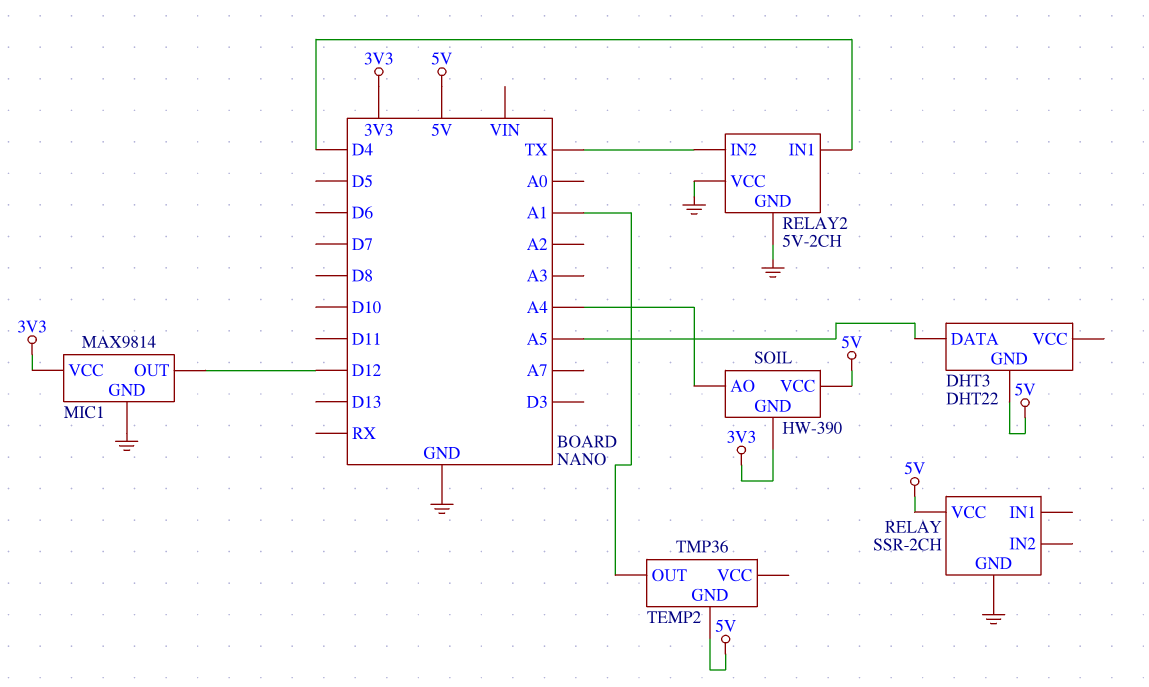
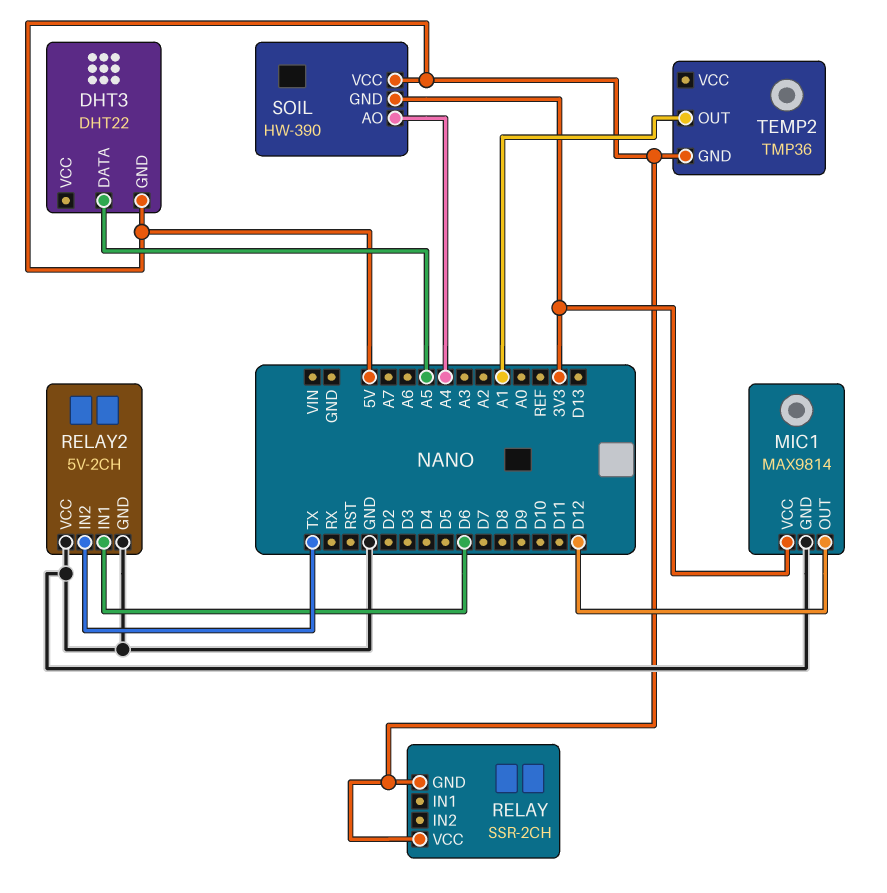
RELAY pin GND: GND -> 5V
RELAY2 pin IN1: D4 -> D6

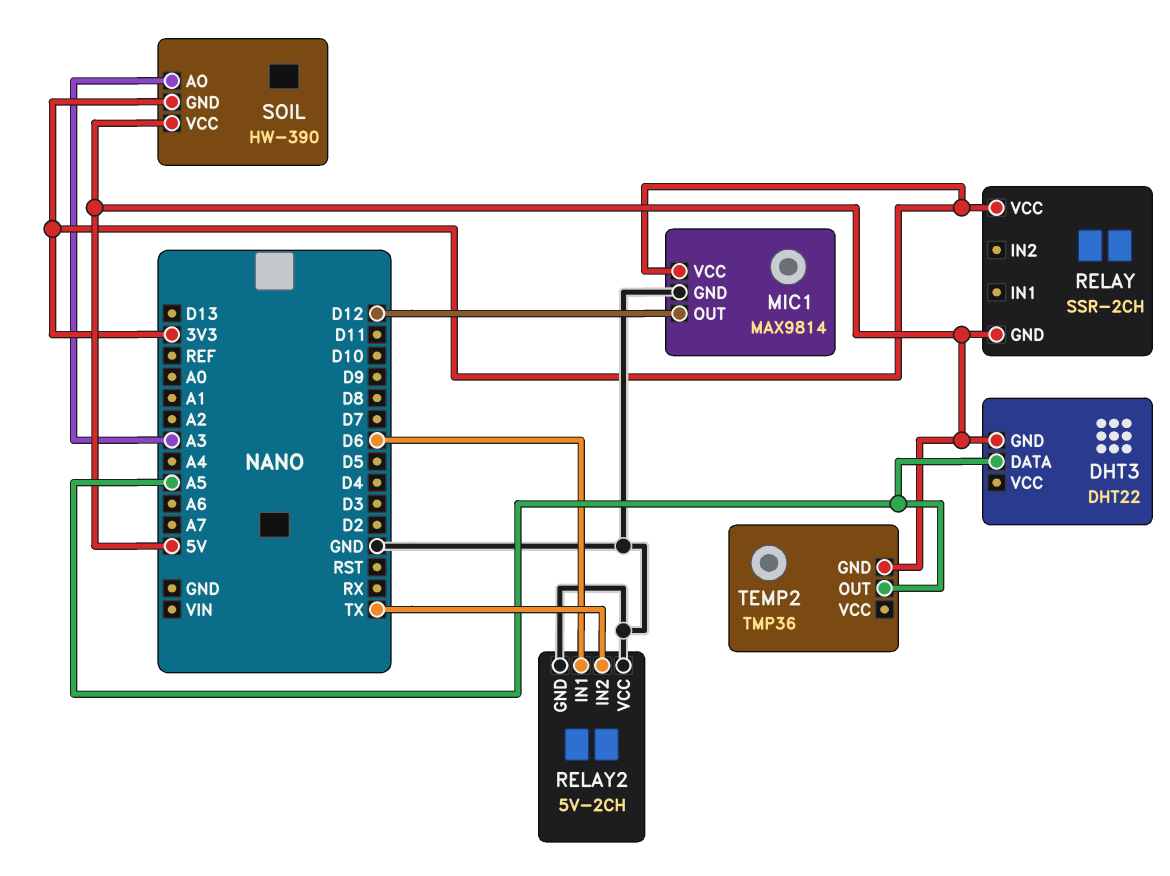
RELAY pin VCC: 5V -> 3V3
SOIL pin AO: A4 -> A3
TEMP2 pin OUT: A1 -> A5

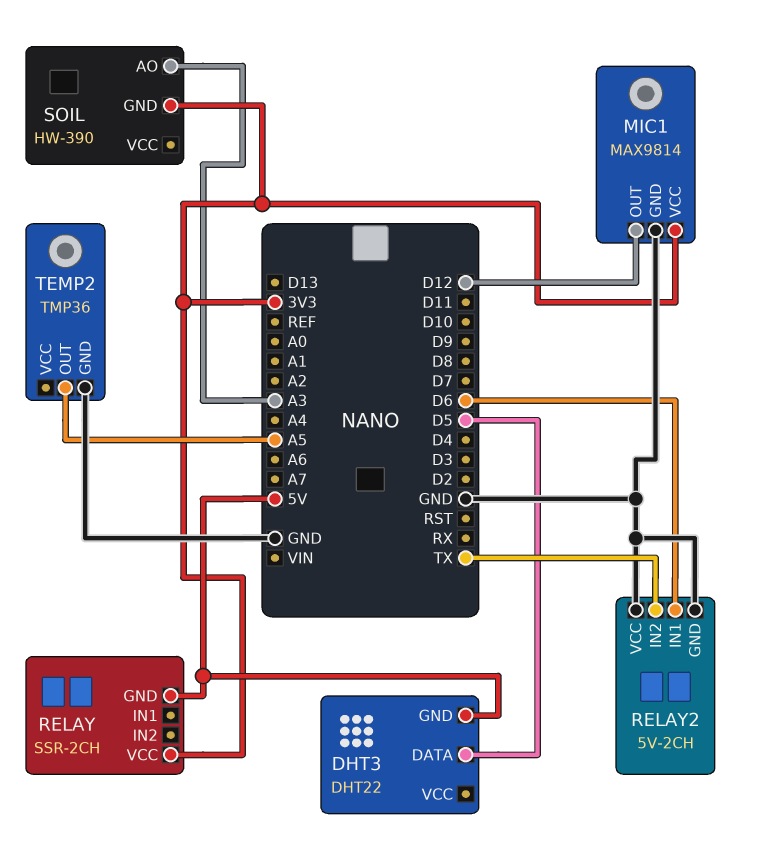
DHT3 pin DATA: A5 -> D5
SOIL pin VCC: 5V -> none
TEMP2 pin GND: 5V -> GND

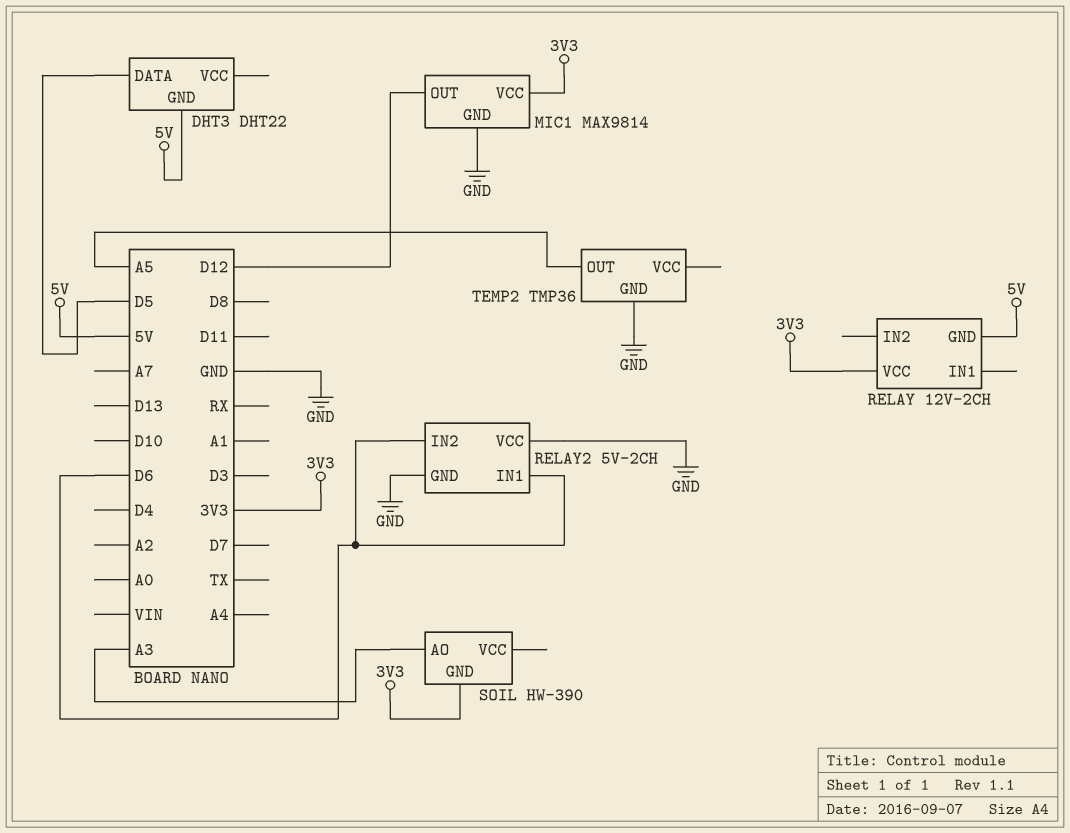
RELAY: SSR-2CH -> 12V-2CH
RELAY2 pin IN2: TX -> D6

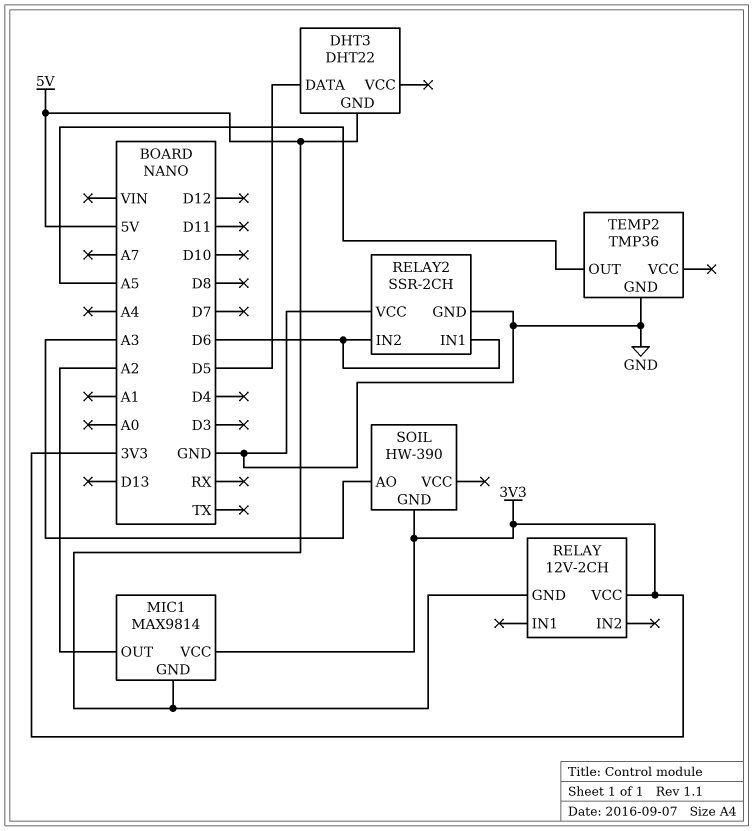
MIC1 pin GND: GND -> 5V
MIC1 pin OUT: D12 -> A2
RELAY2: 5V-2CH -> SSR-2CH

